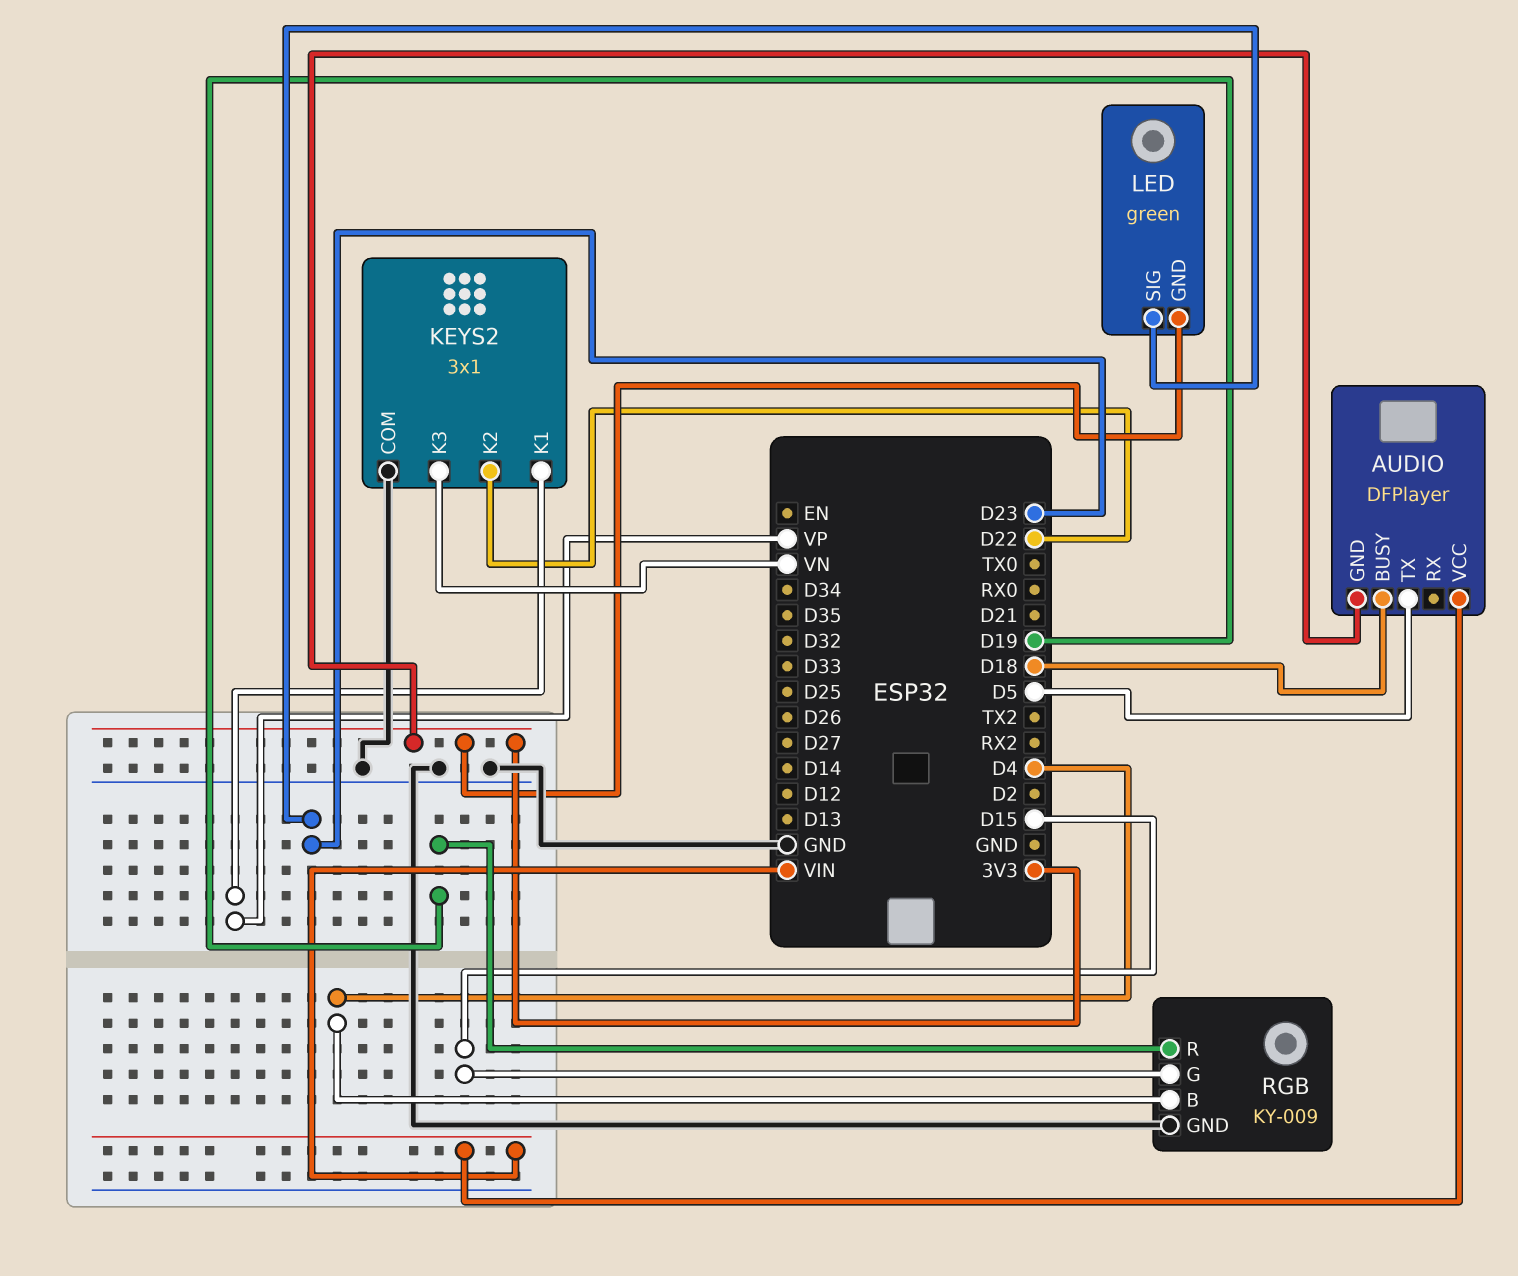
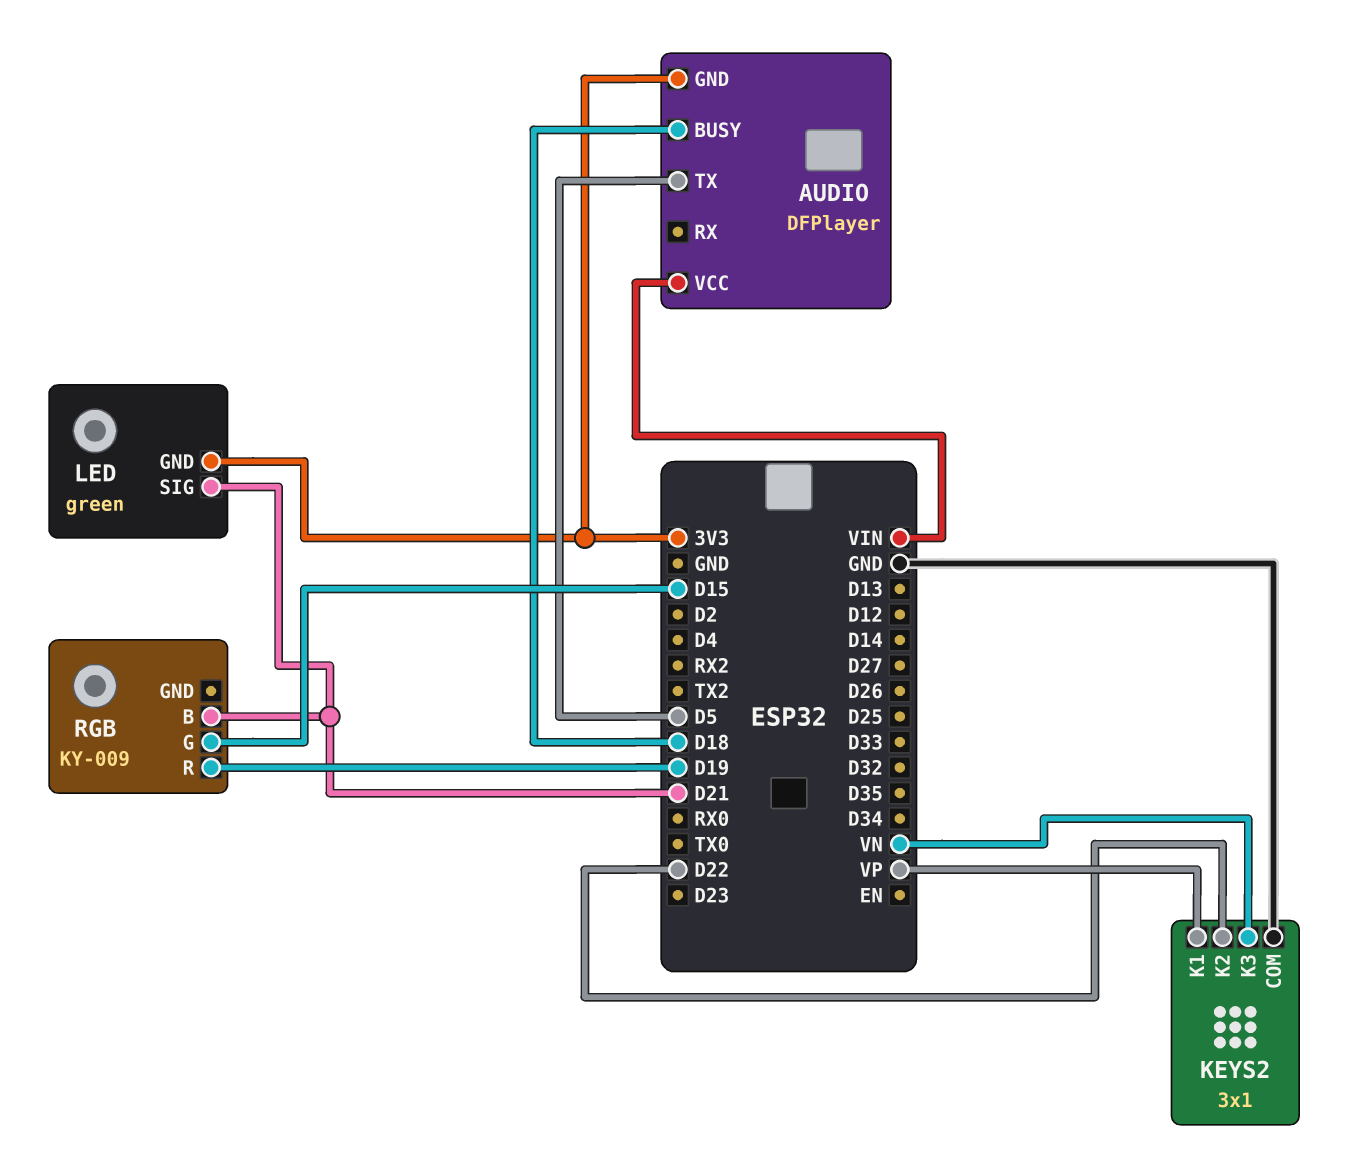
LED pin SIG: D23 -> D21
RGB pin B: D4 -> D21
RGB pin GND: GND -> none

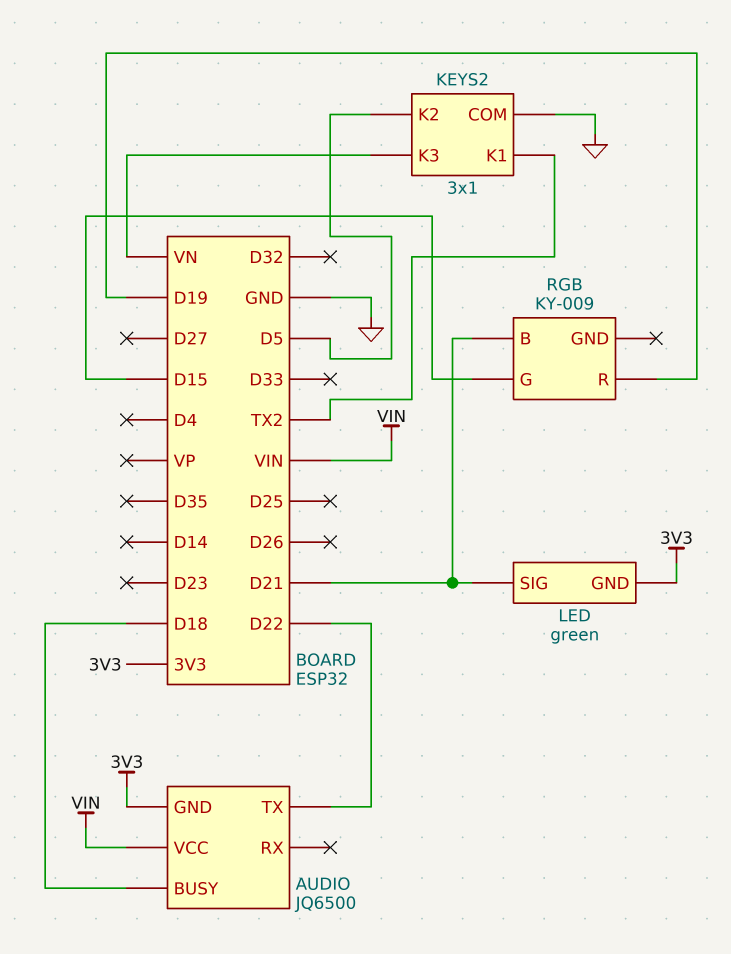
AUDIO: DFPlayer -> JQ6500
AUDIO pin TX: D5 -> D22
KEYS2 pin K1: VP -> TX2
KEYS2 pin K2: D22 -> D5

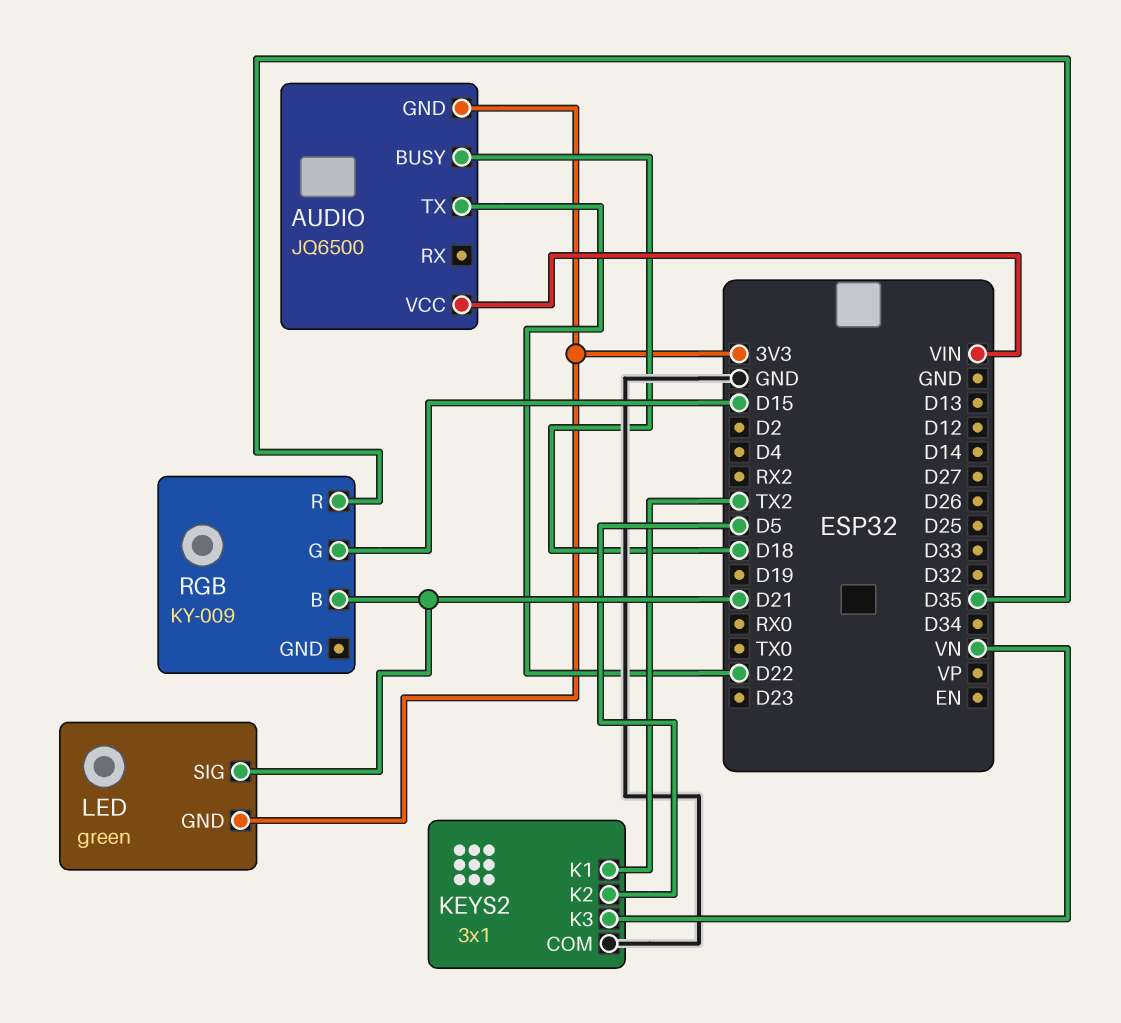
RGB pin R: D19 -> D35

